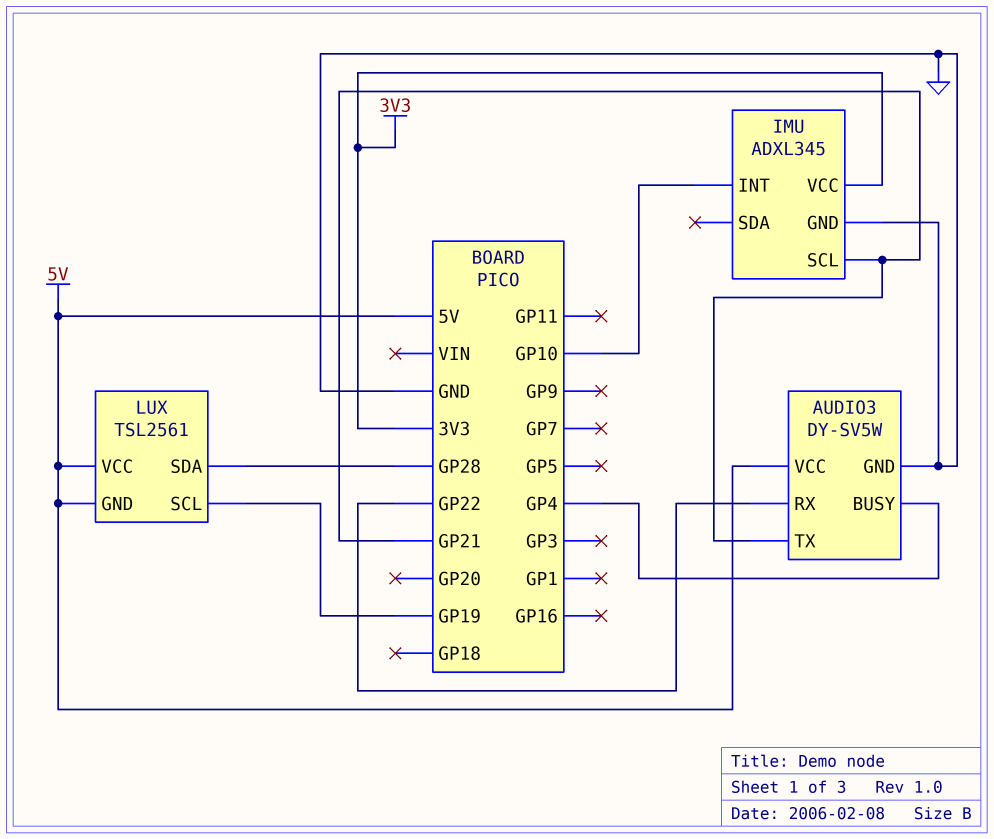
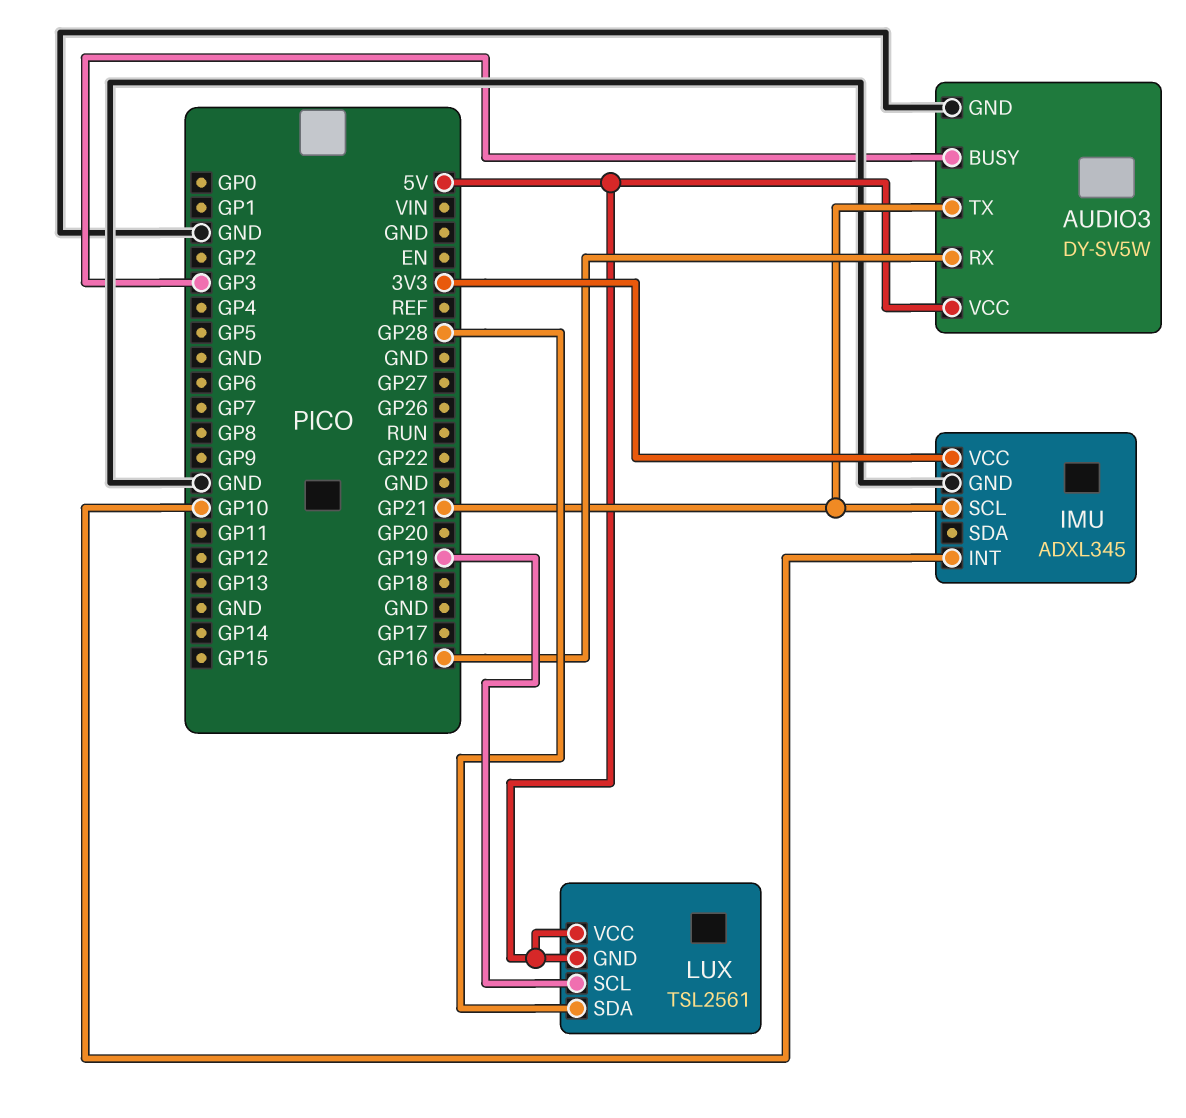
AUDIO3 pin BUSY: GP4 -> GP3
AUDIO3 pin RX: GP22 -> GP16

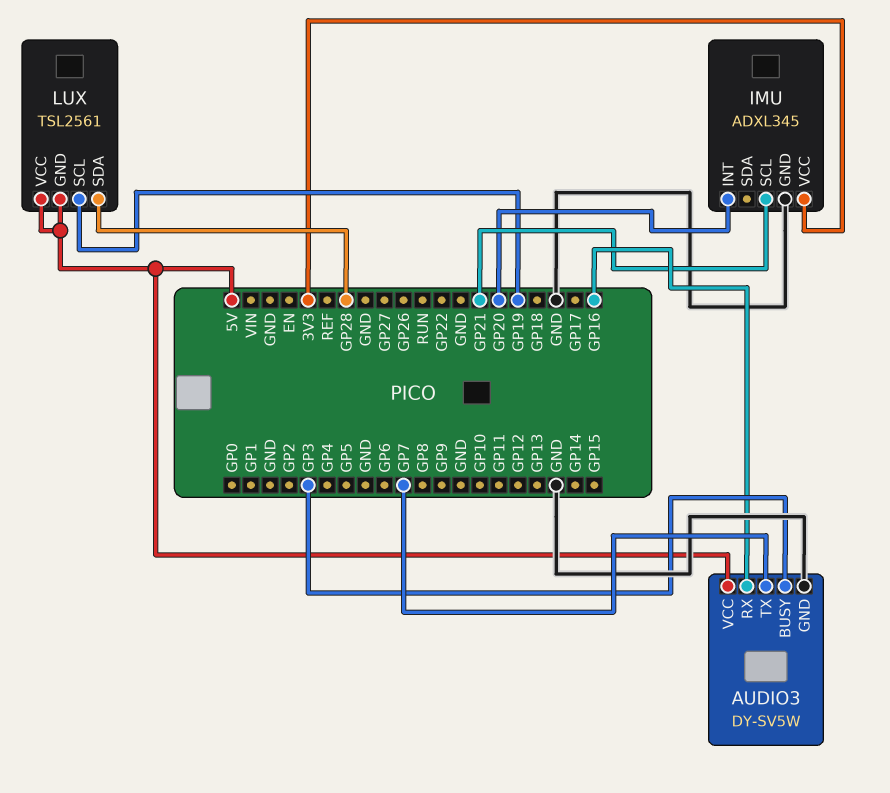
AUDIO3 pin TX: GP21 -> GP7
IMU pin INT: GP10 -> GP20

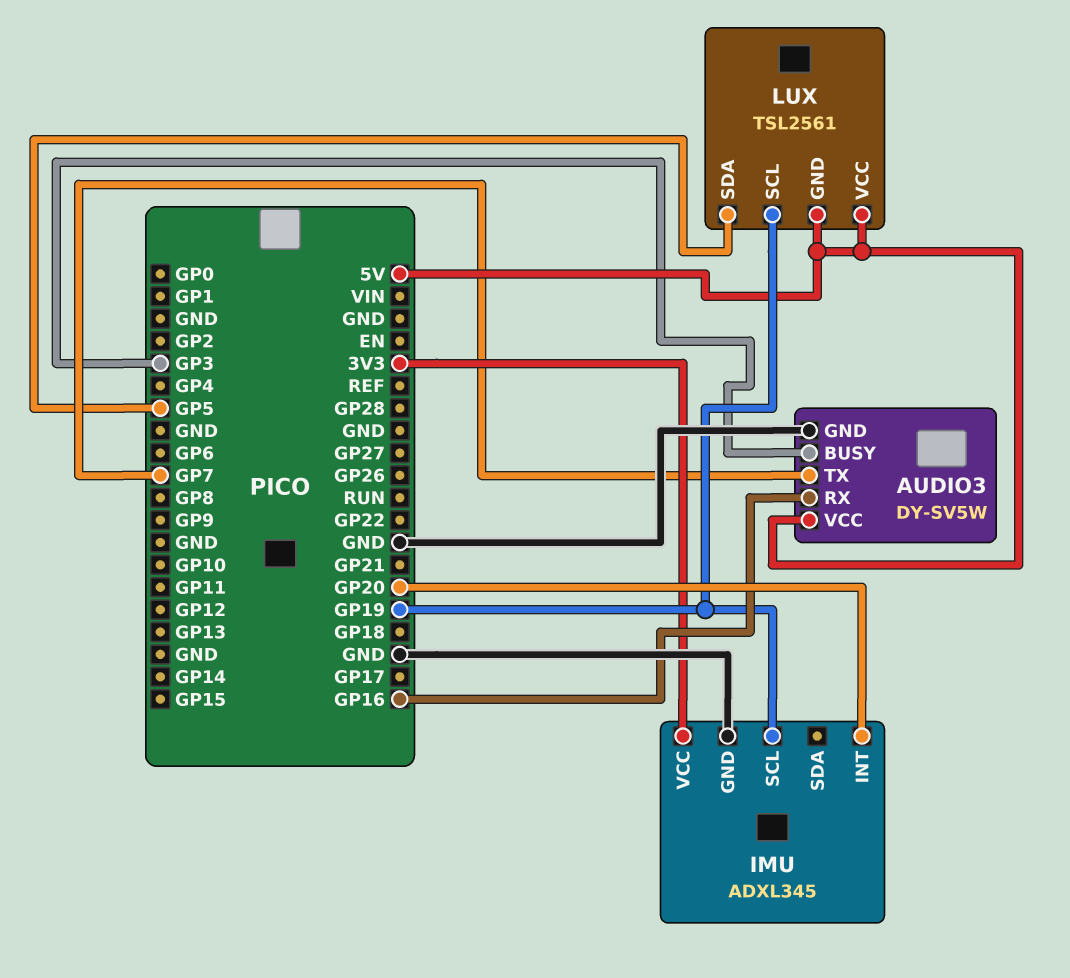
IMU pin SCL: GP21 -> GP19
LUX pin SDA: GP28 -> GP5

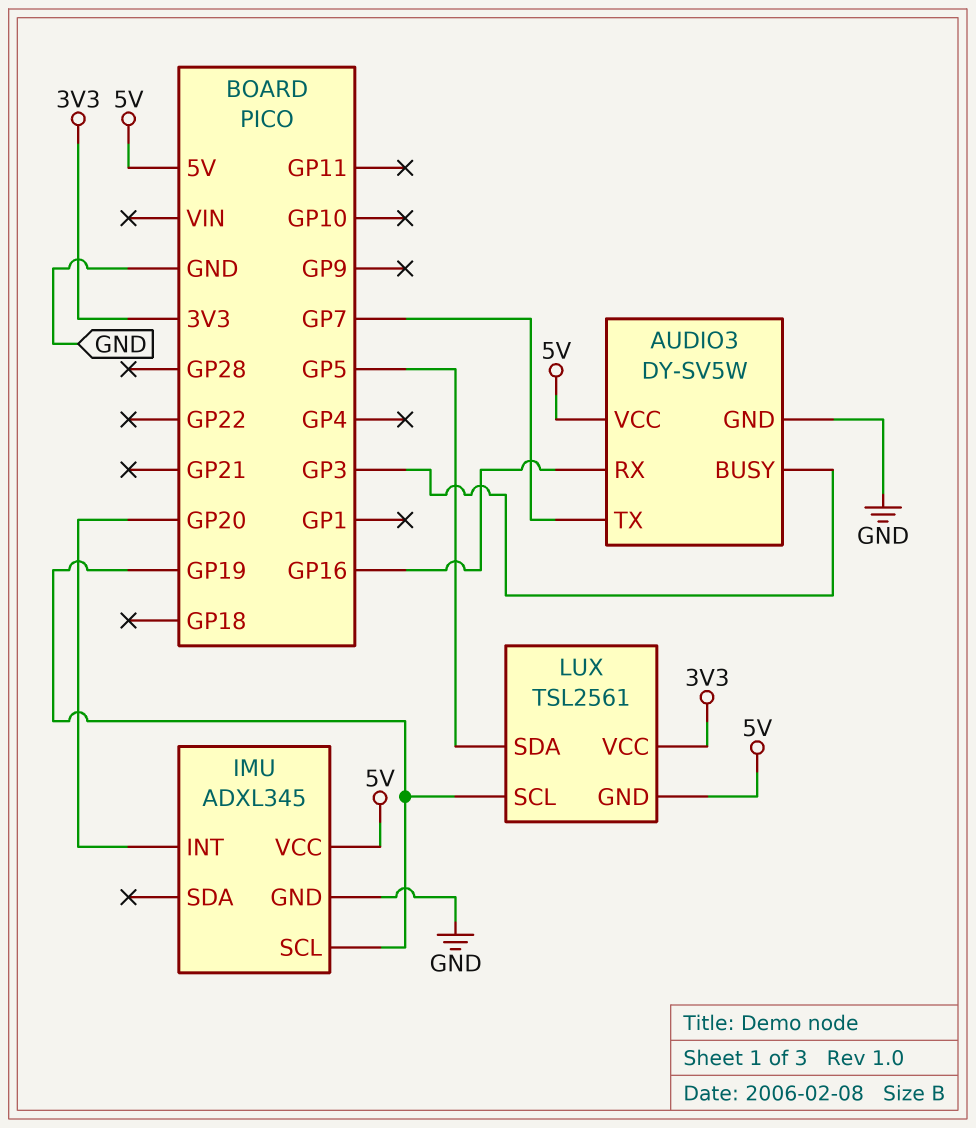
IMU pin VCC: 3V3 -> 5V
LUX pin VCC: 5V -> 3V3

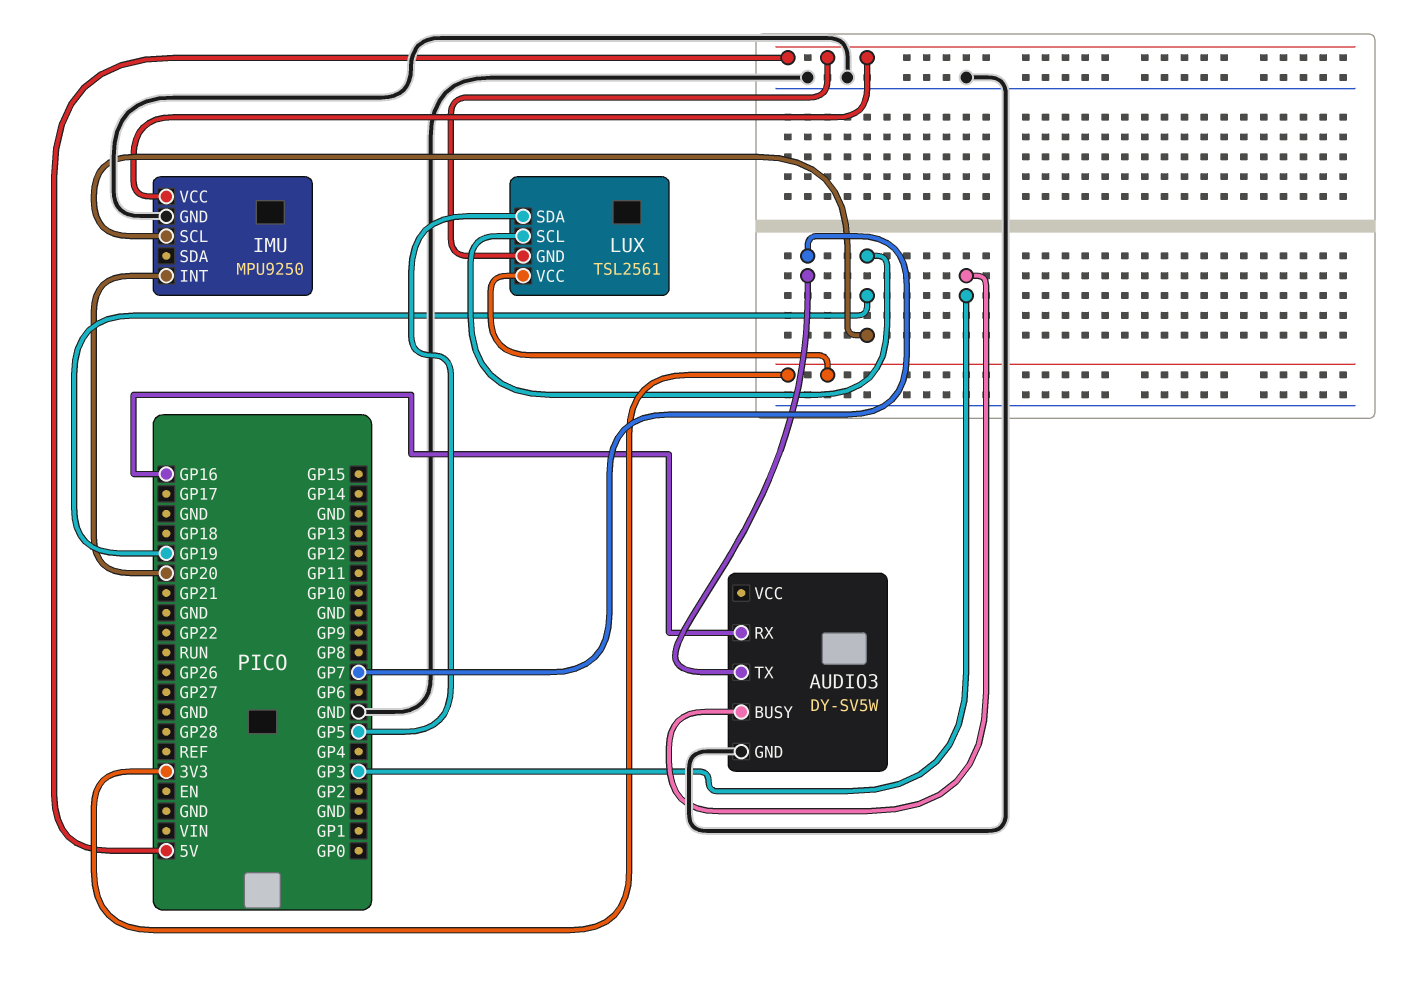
AUDIO3 pin VCC: 5V -> none
IMU: ADXL345 -> MPU9250

